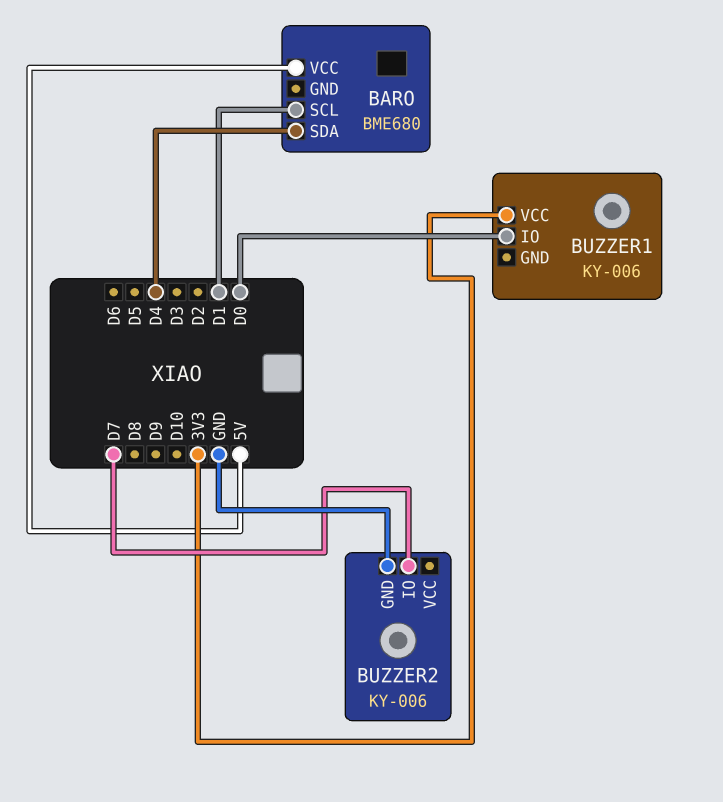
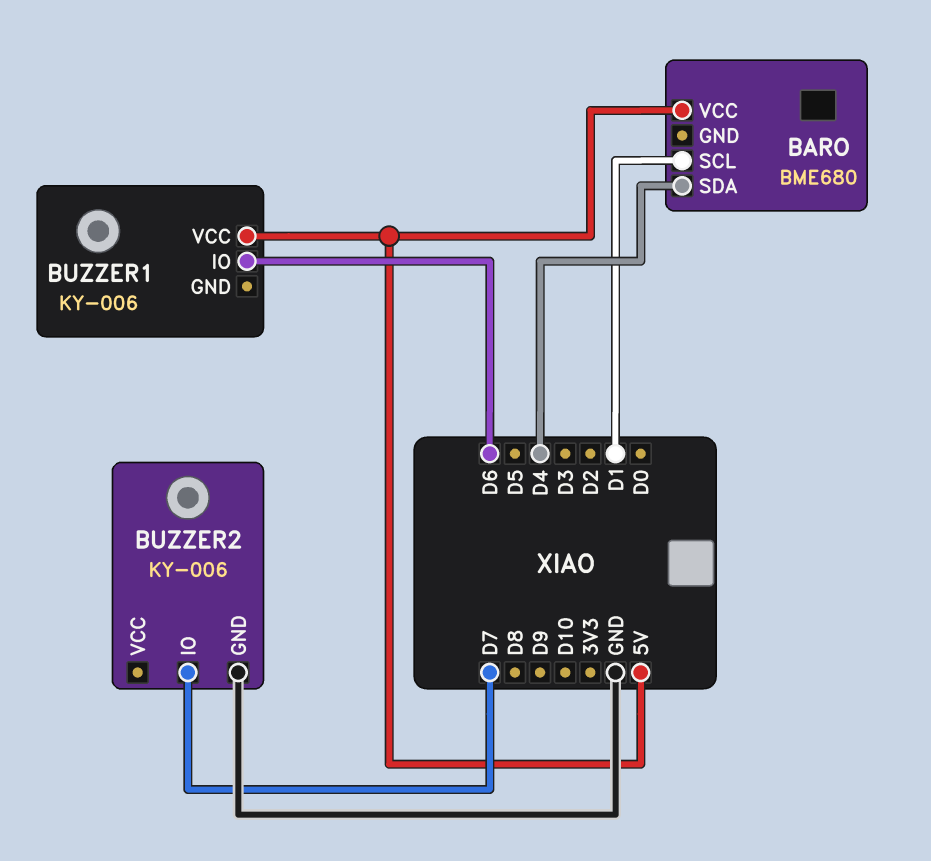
BUZZER1 pin IO: D0 -> D6
BUZZER1 pin VCC: 3V3 -> 5V

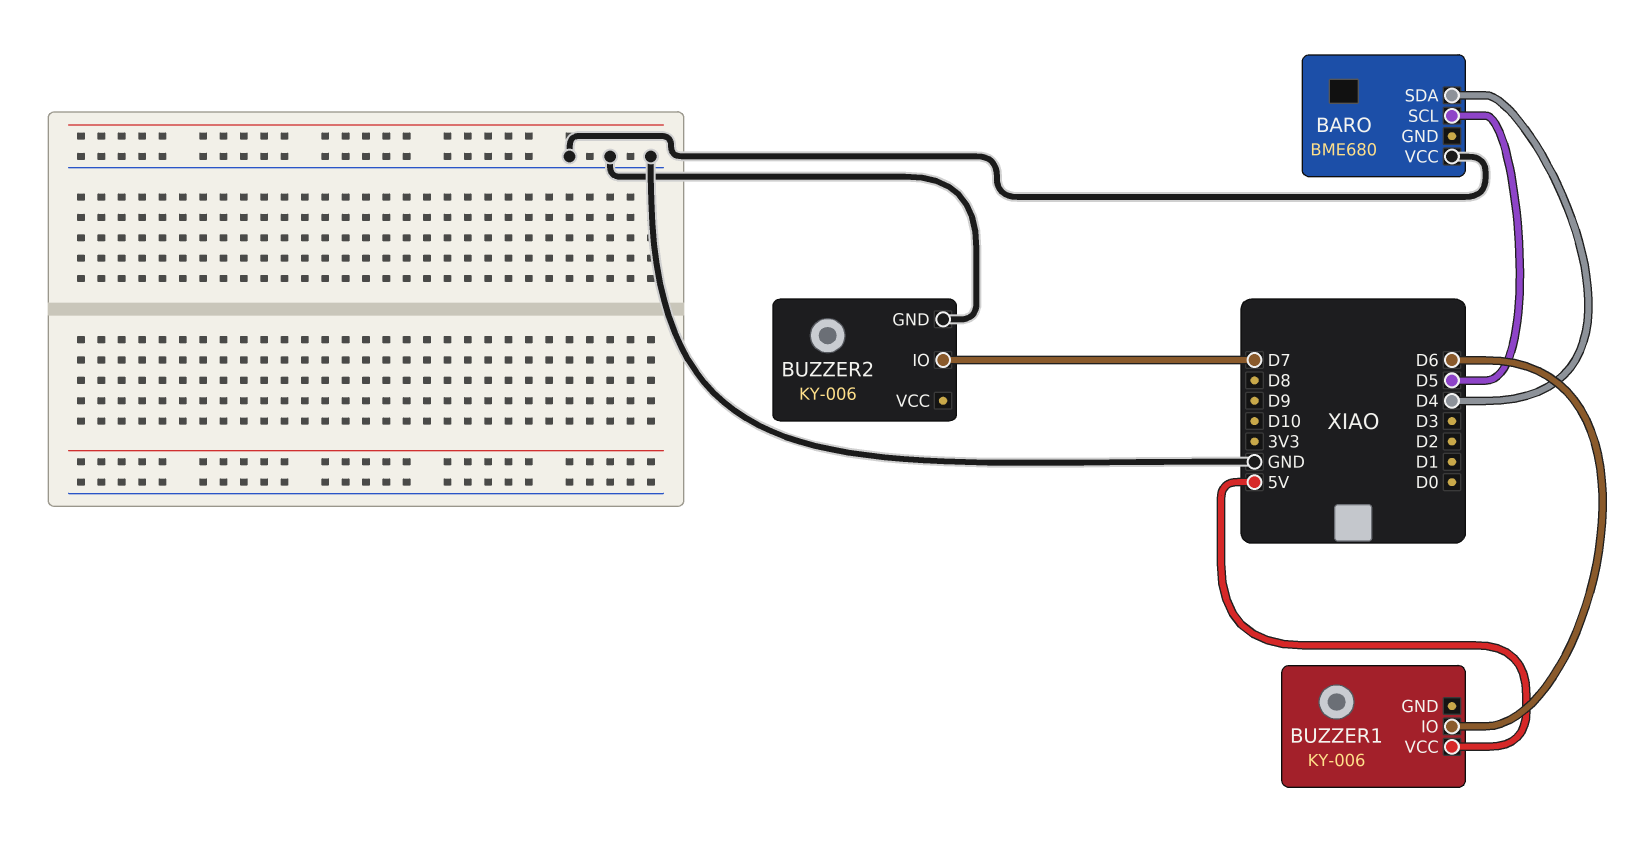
BARO pin SCL: D1 -> D5
BARO pin VCC: 5V -> GND

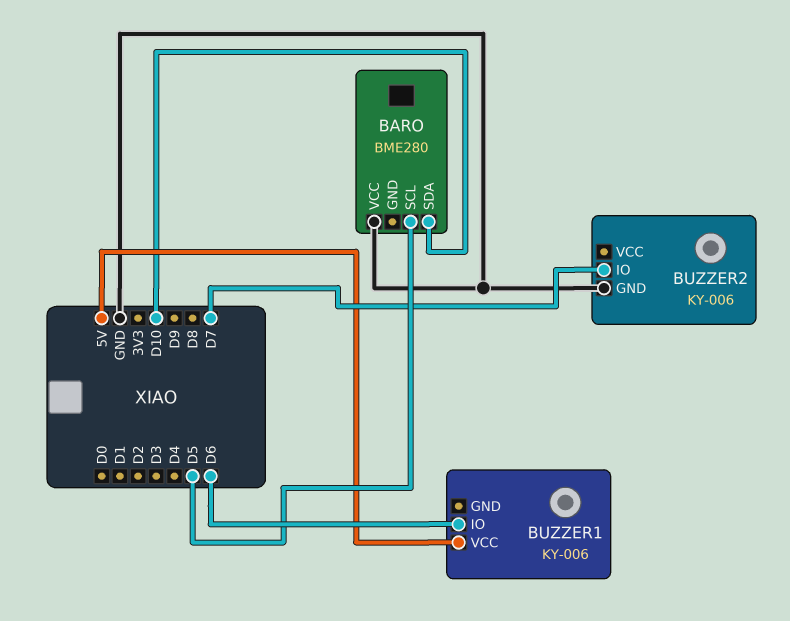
BARO: BME680 -> BME280
BARO pin SDA: D4 -> D10

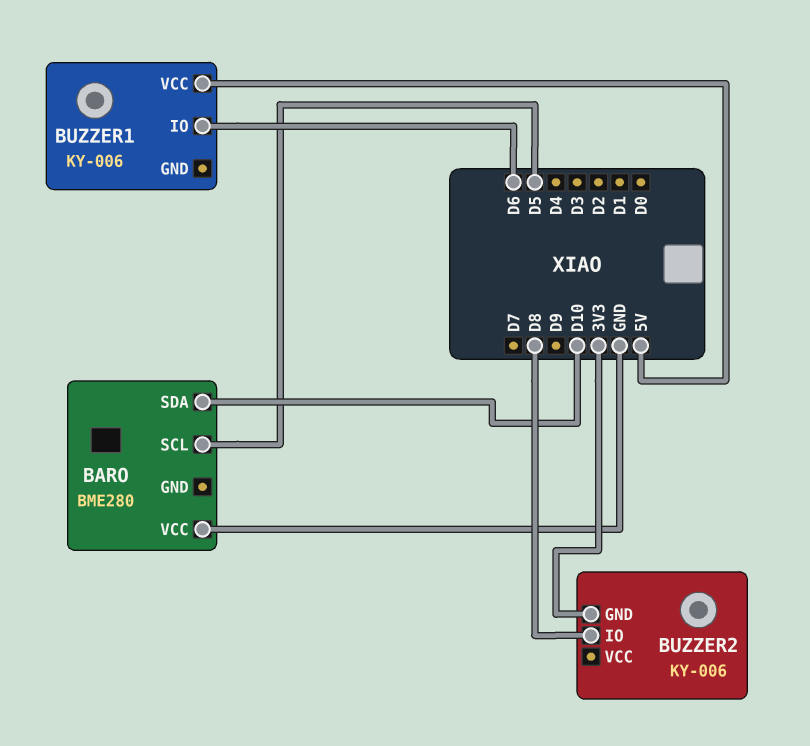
BUZZER2 pin GND: GND -> 3V3
BUZZER2 pin IO: D7 -> D8

